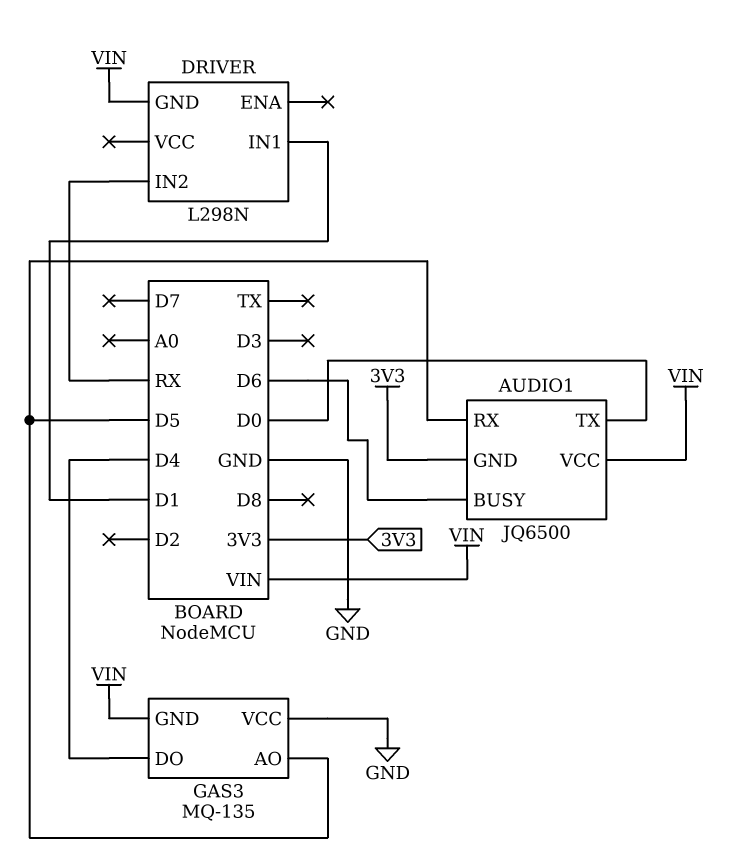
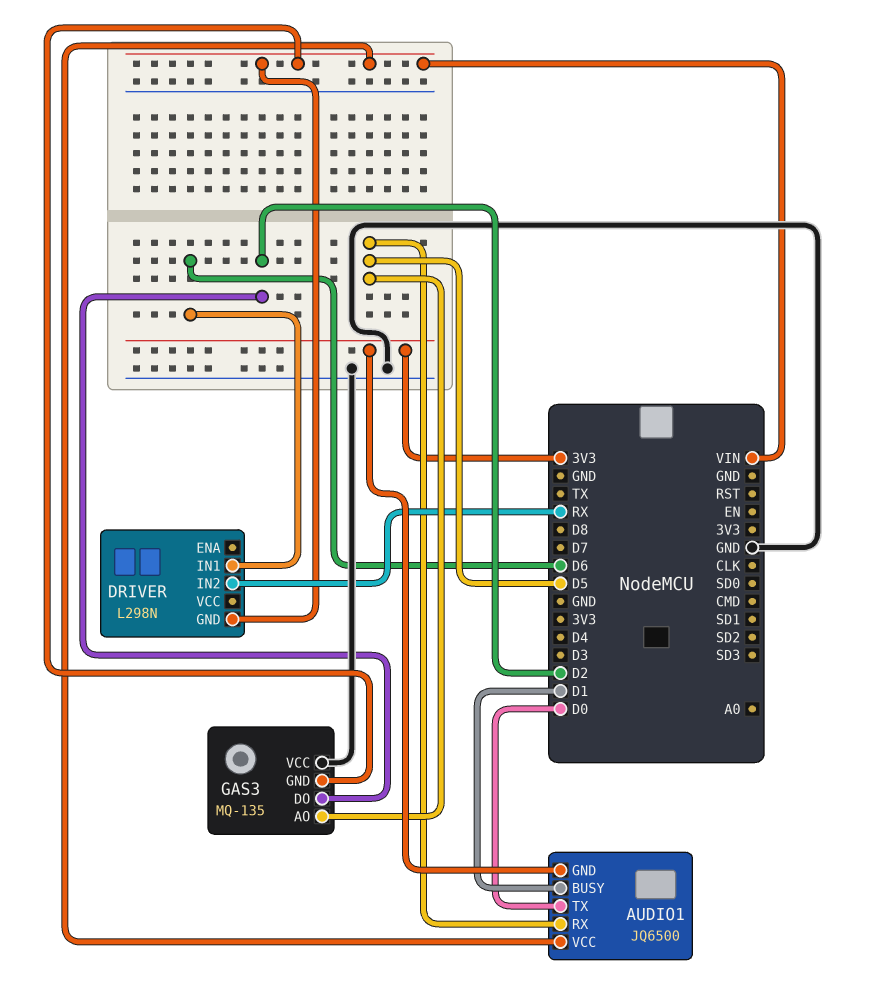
AUDIO1 pin BUSY: D6 -> D1
DRIVER pin IN1: D1 -> D6
GAS3 pin DO: D4 -> D2

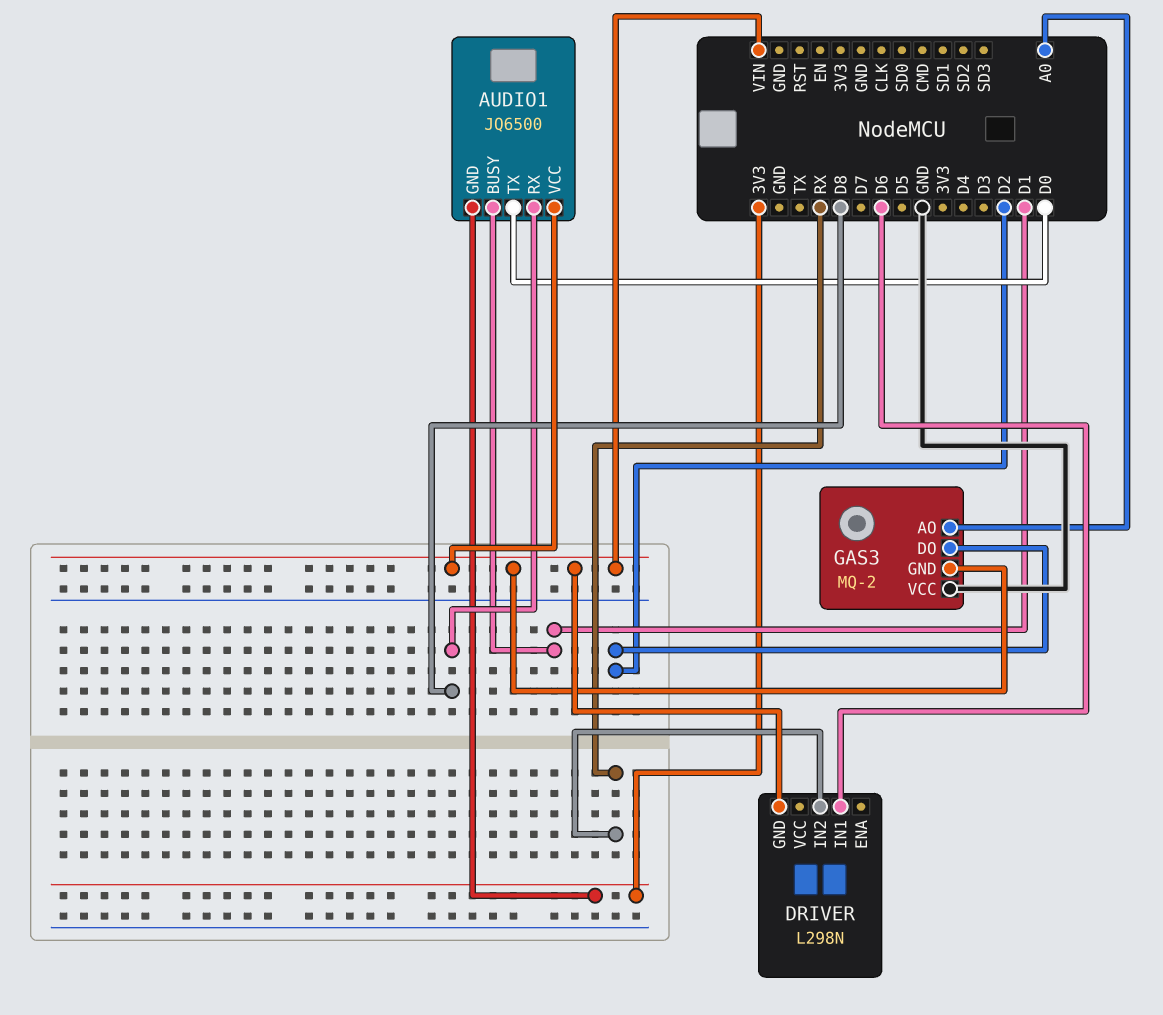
AUDIO1 pin RX: D5 -> D8
GAS3: MQ-135 -> MQ-2
GAS3 pin AO: D5 -> A0

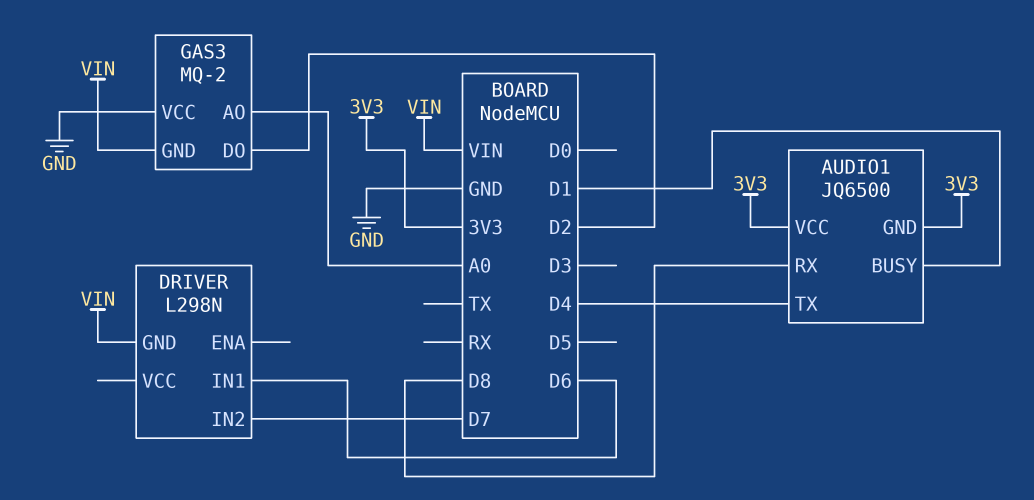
AUDIO1 pin TX: D0 -> D4
AUDIO1 pin VCC: VIN -> 3V3
DRIVER pin IN2: RX -> D7

